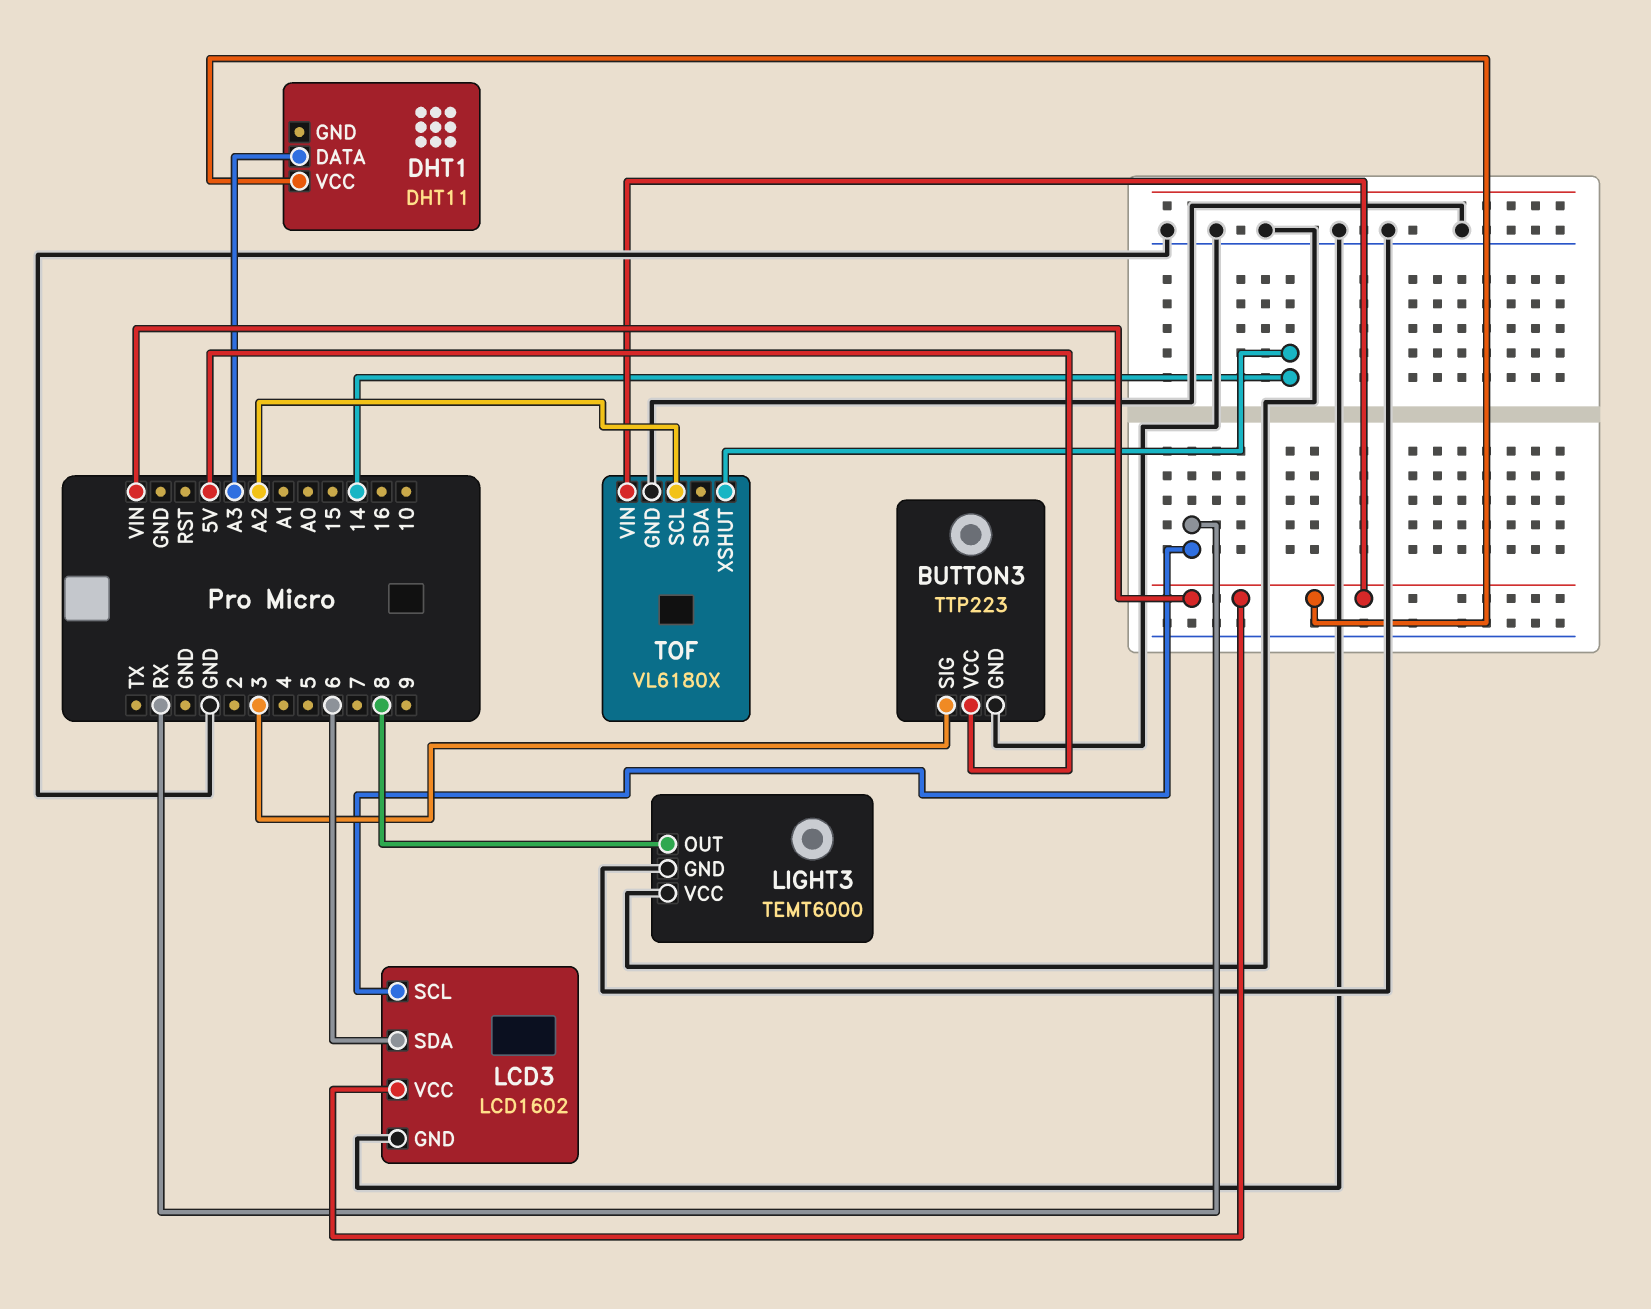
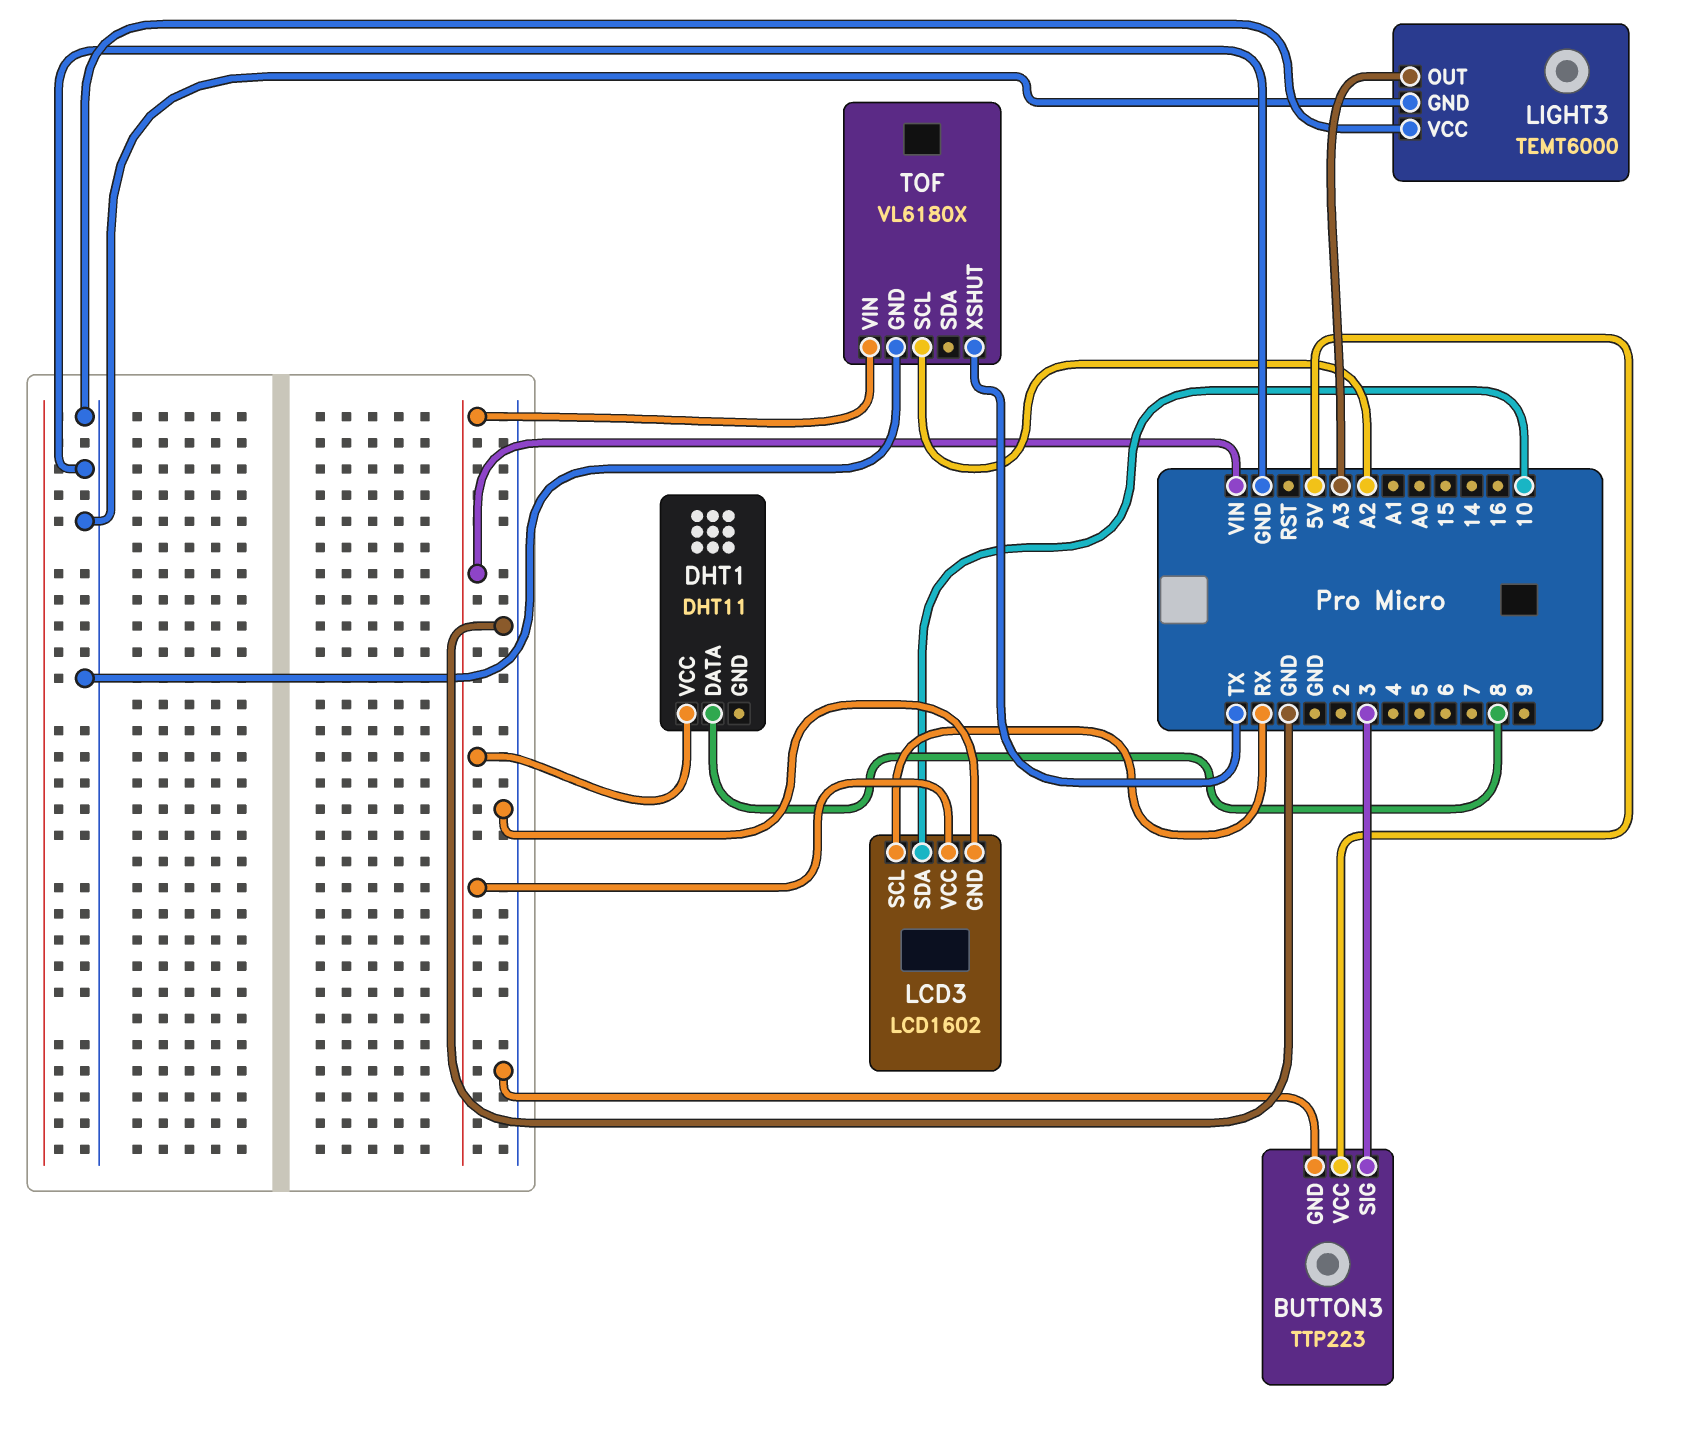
DHT1 pin DATA: A3 -> 8
LCD3 pin SDA: 6 -> 10
LIGHT3 pin OUT: 8 -> A3
TOF pin XSHUT: 14 -> TX

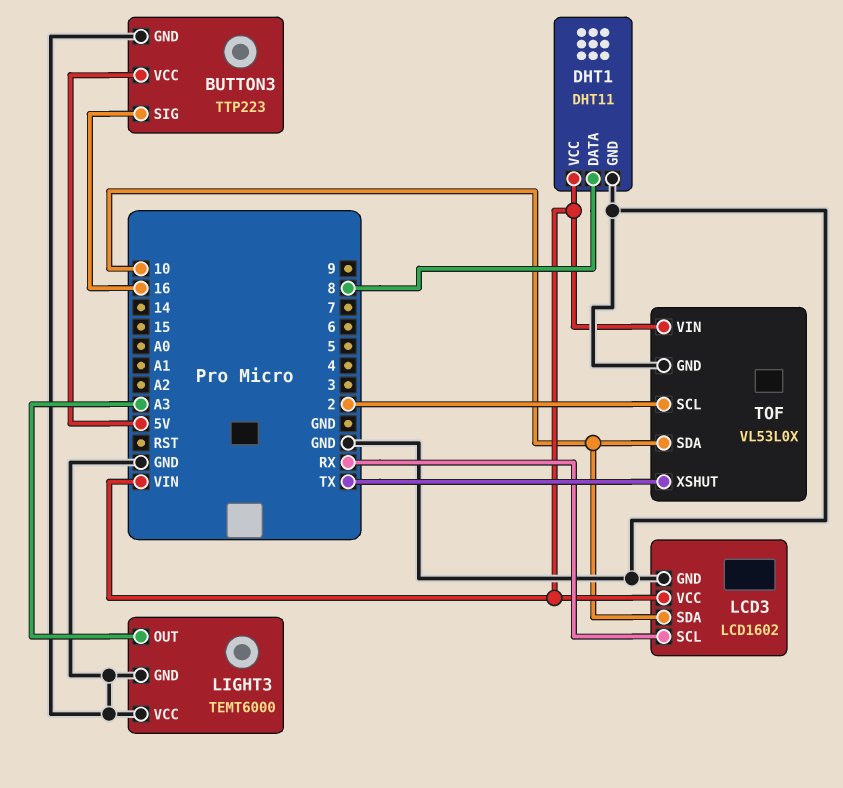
BUTTON3 pin SIG: 3 -> 16
DHT1 pin GND: none -> GND
TOF: VL6180X -> VL53L0X
TOF pin SCL: A2 -> 2
TOF pin SDA: none -> 10

